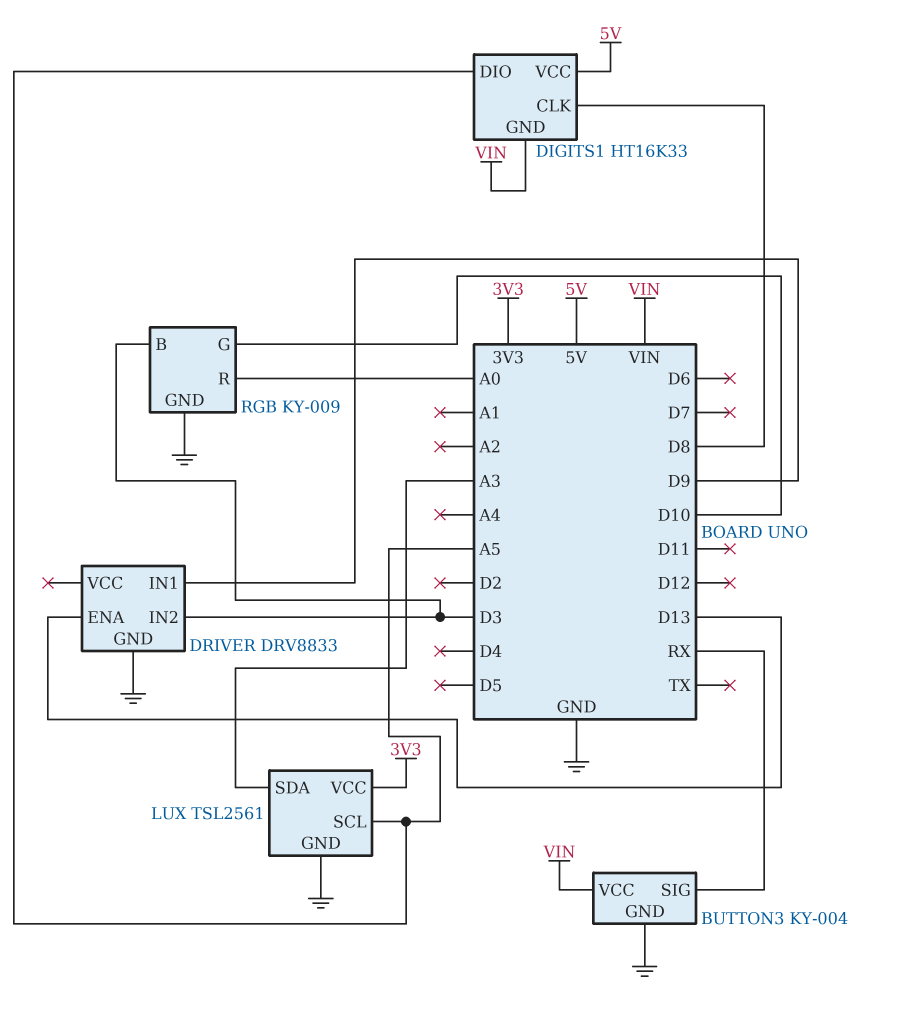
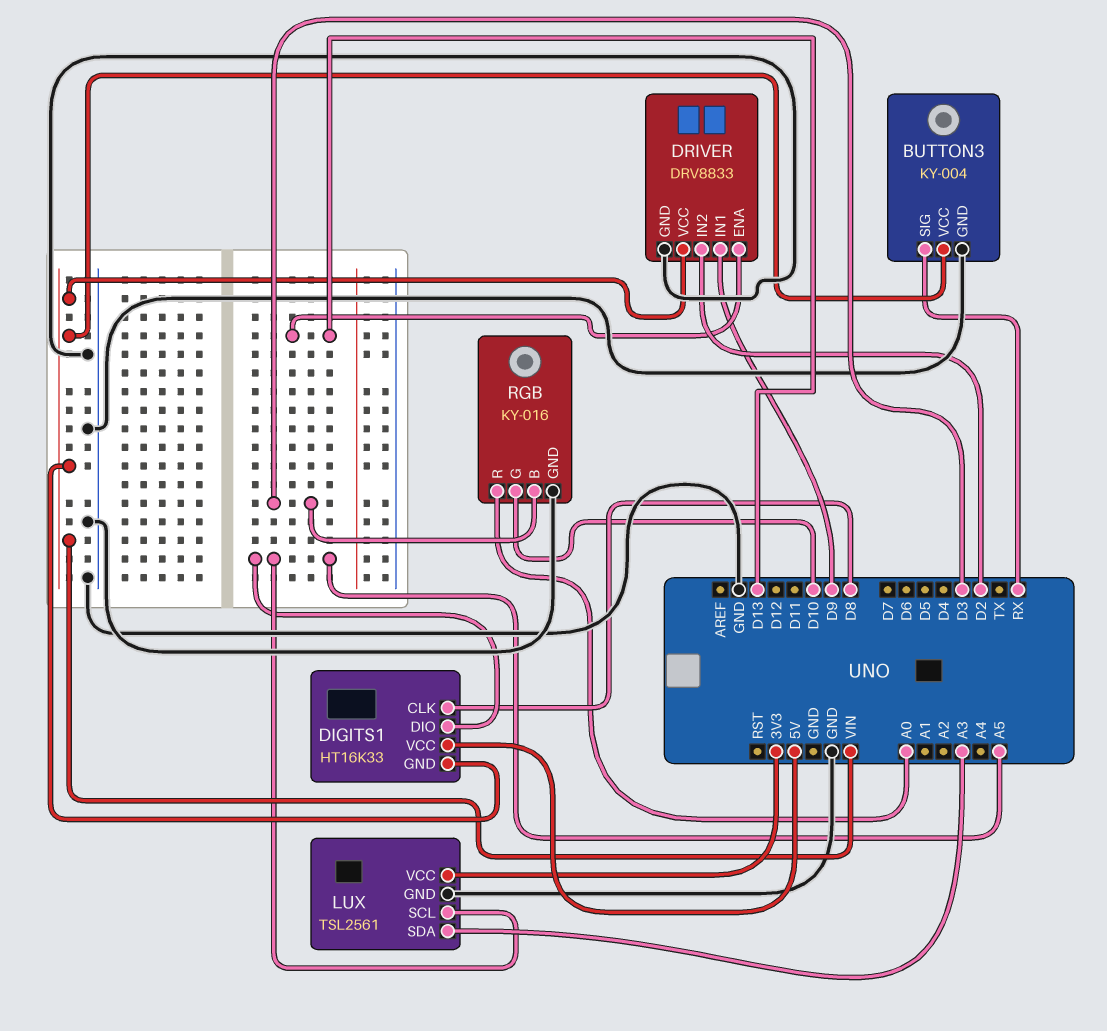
DRIVER pin IN2: D3 -> D2
DRIVER pin VCC: none -> VIN
RGB: KY-009 -> KY-016

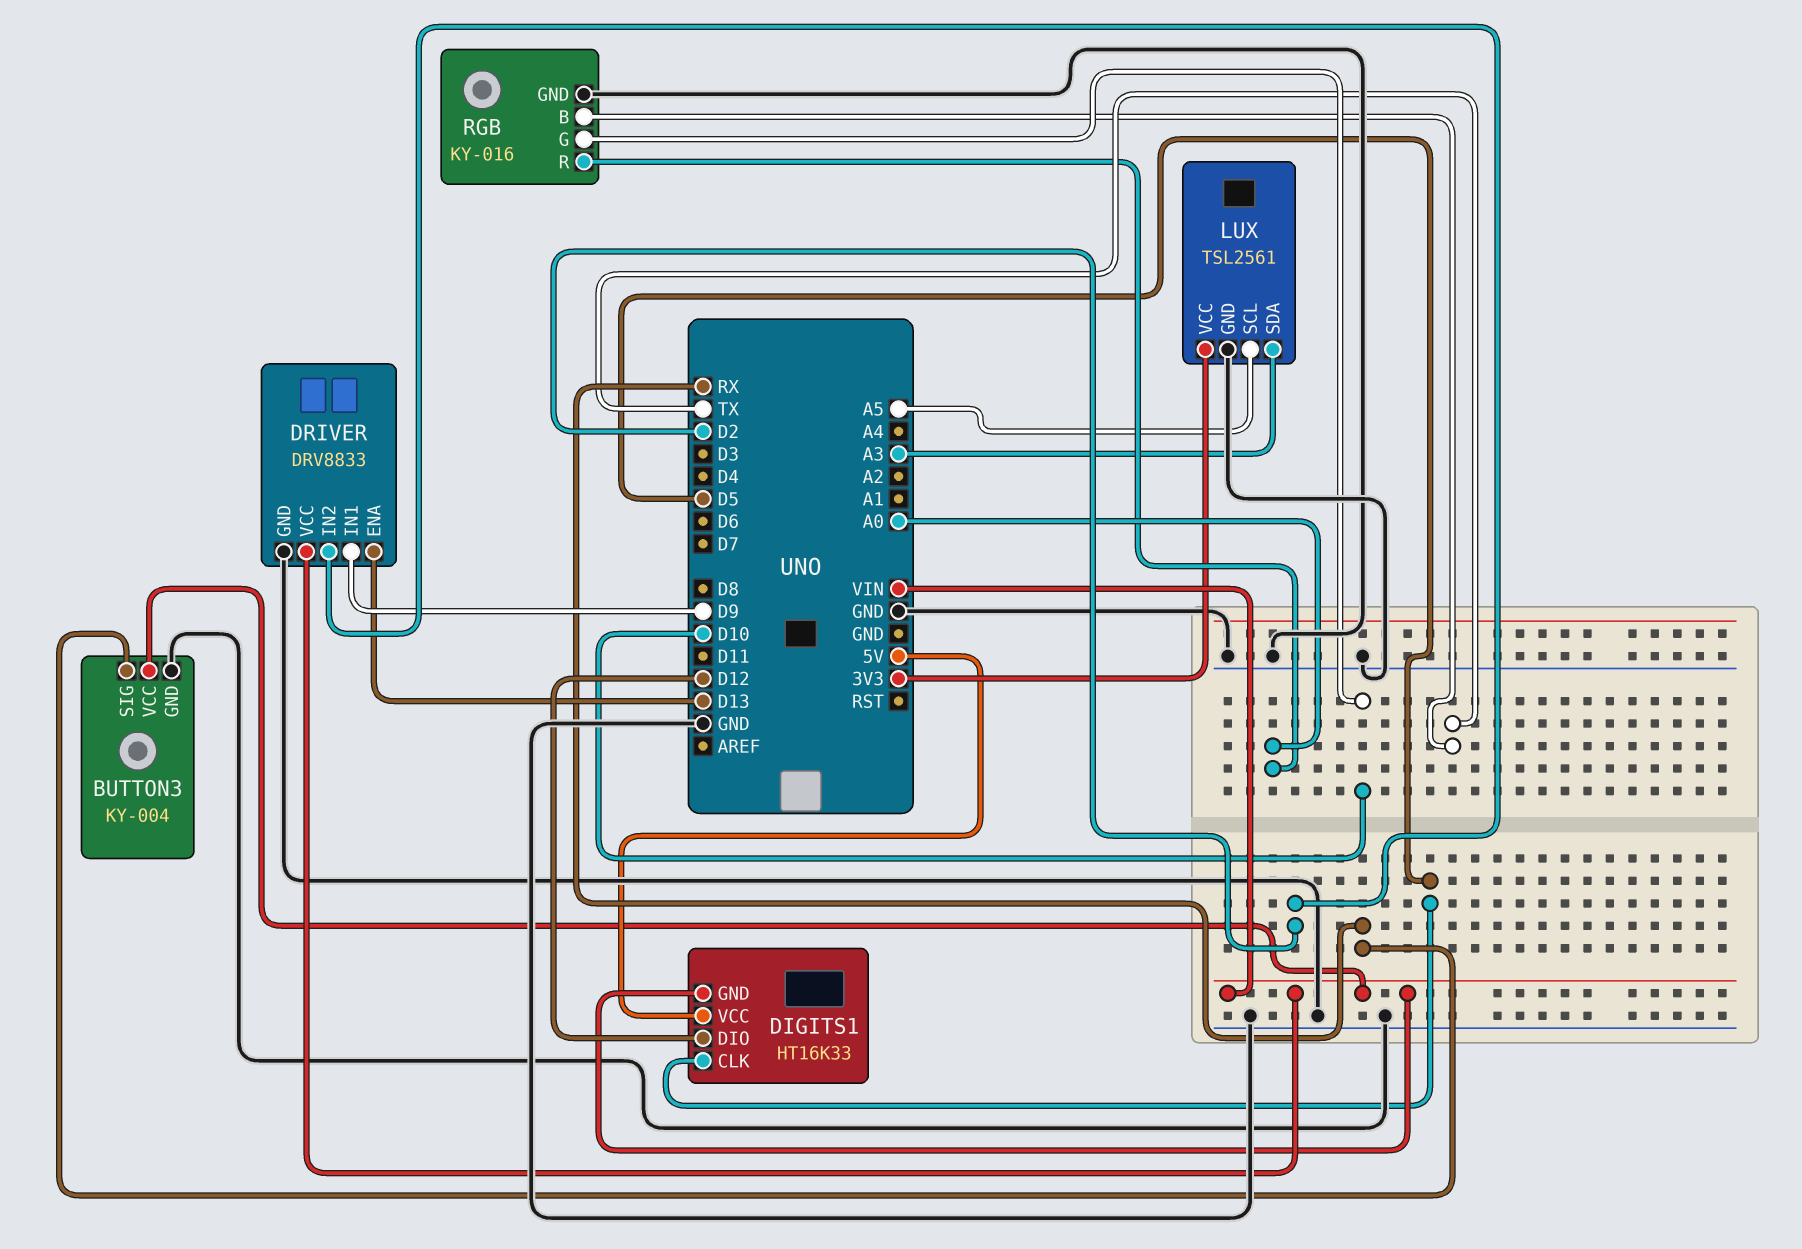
DIGITS1 pin CLK: D8 -> D5
DIGITS1 pin DIO: A5 -> D12
RGB pin B: D3 -> TX

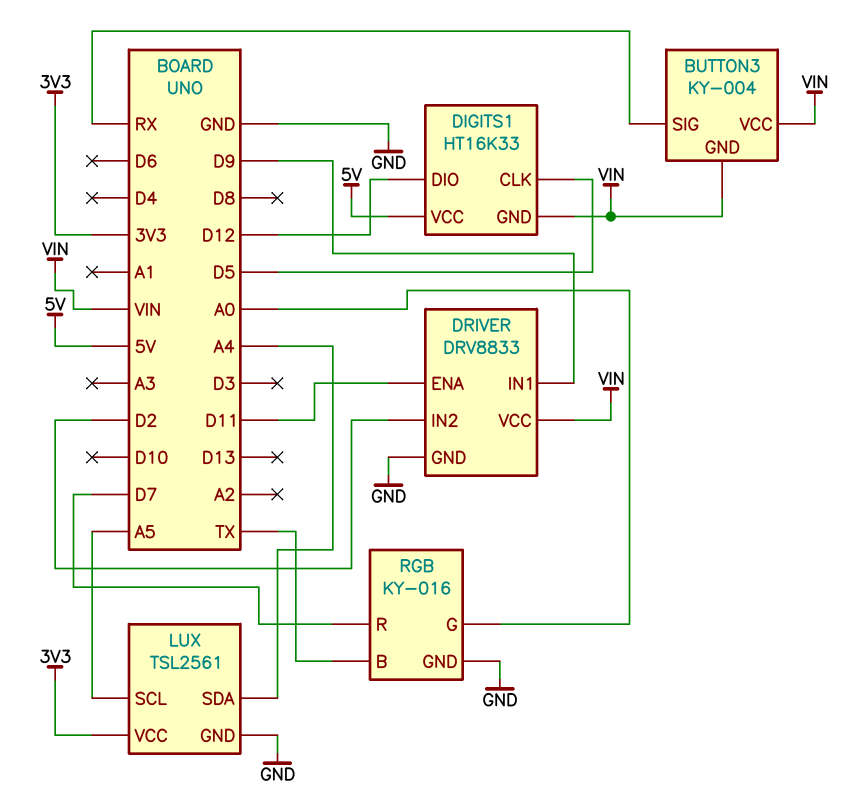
BUTTON3 pin GND: GND -> VIN
DRIVER pin ENA: D13 -> D11
LUX pin SDA: A3 -> A4
RGB pin G: D10 -> A0
RGB pin R: A0 -> D7

